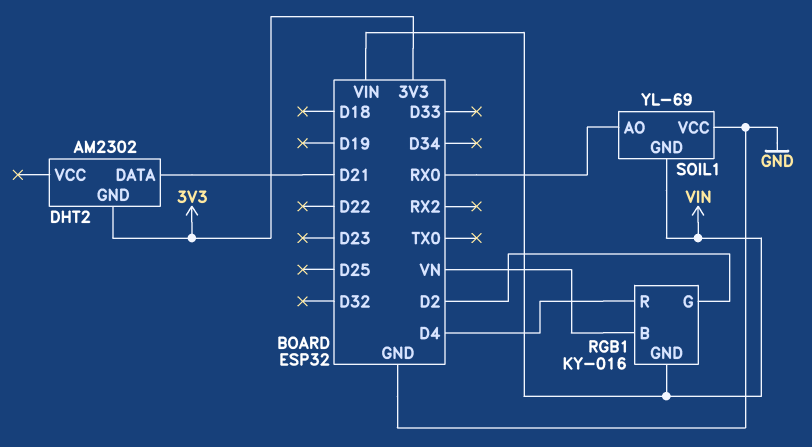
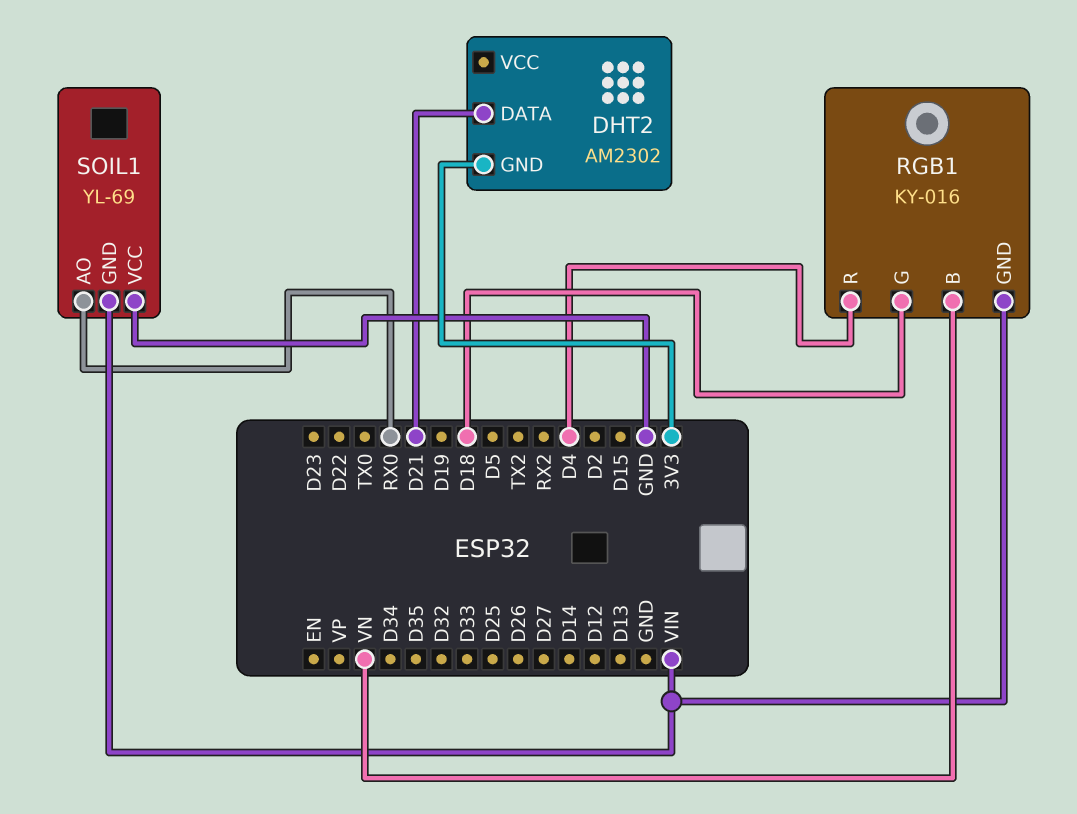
RGB1 pin G: D2 -> D18

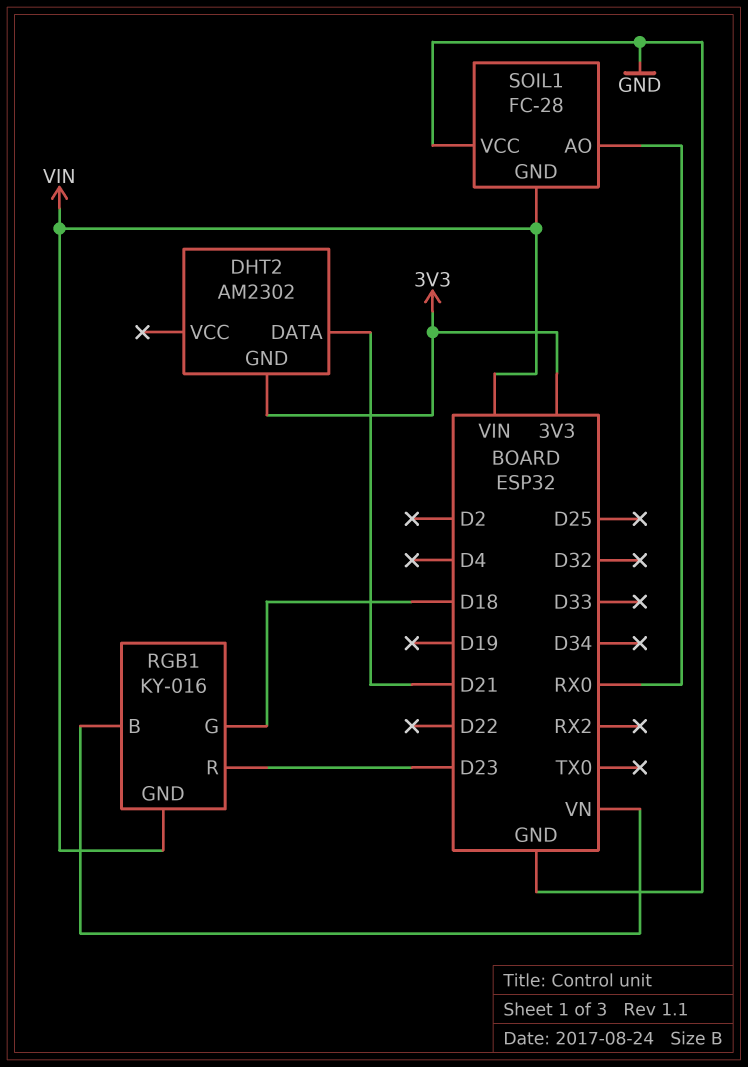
RGB1 pin R: D4 -> D23
SOIL1: YL-69 -> FC-28

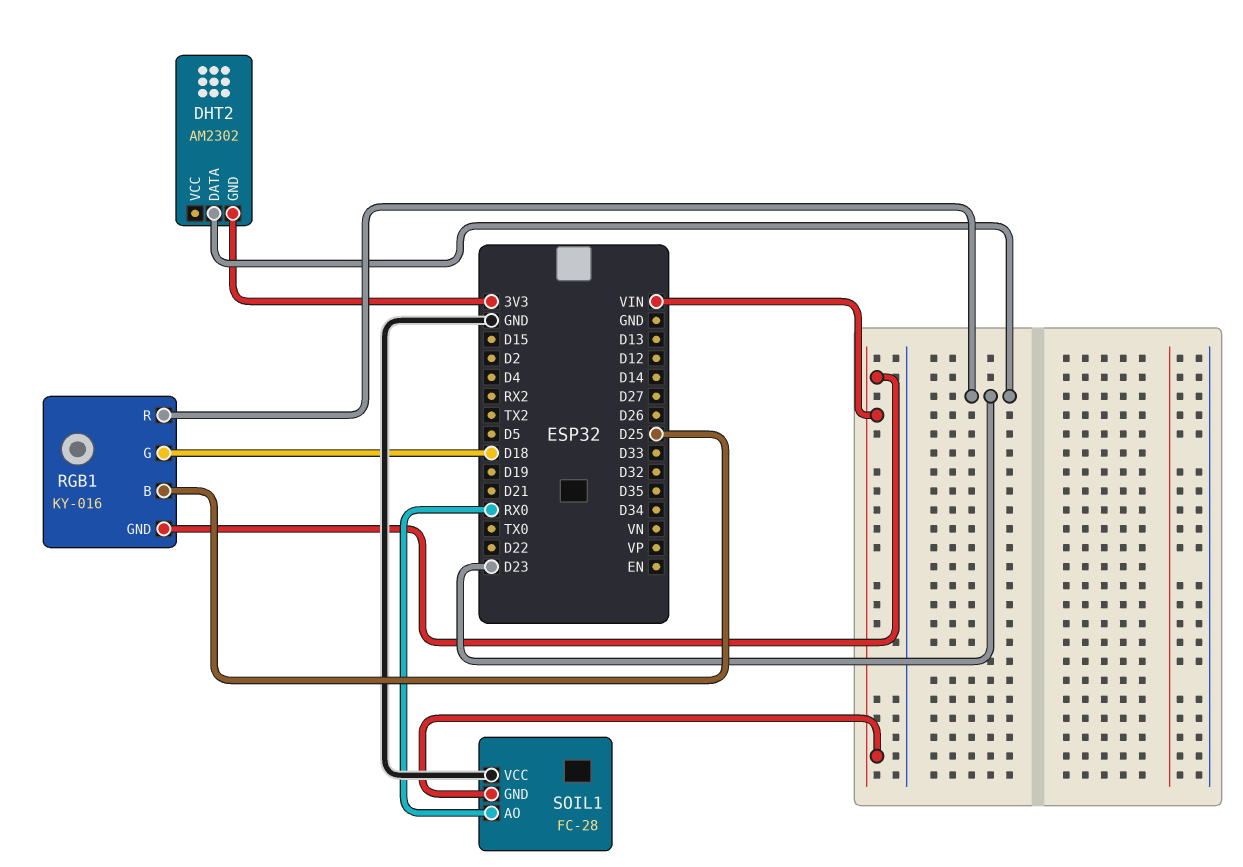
DHT2 pin DATA: D21 -> D23
RGB1 pin B: VN -> D25

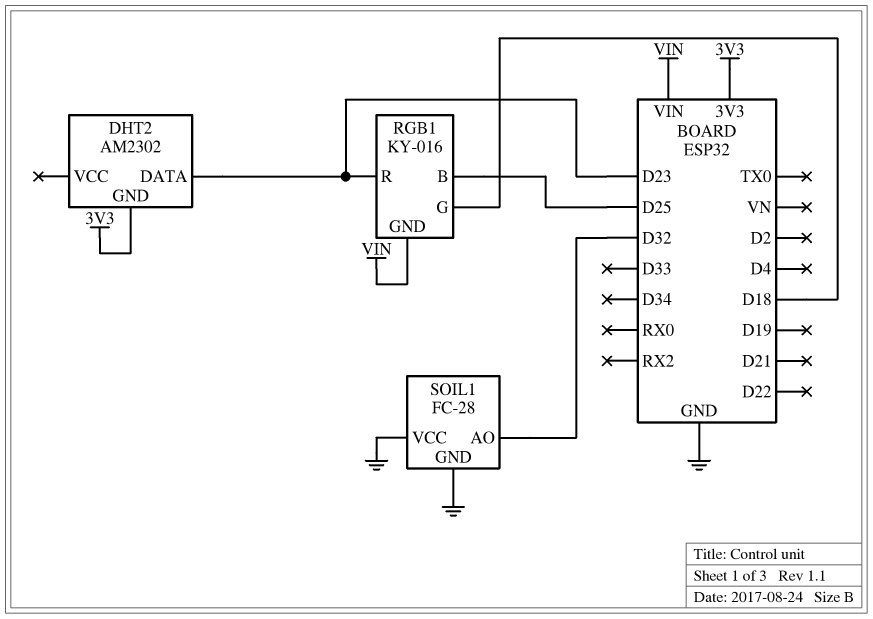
SOIL1 pin AO: RX0 -> D32
SOIL1 pin GND: VIN -> GND

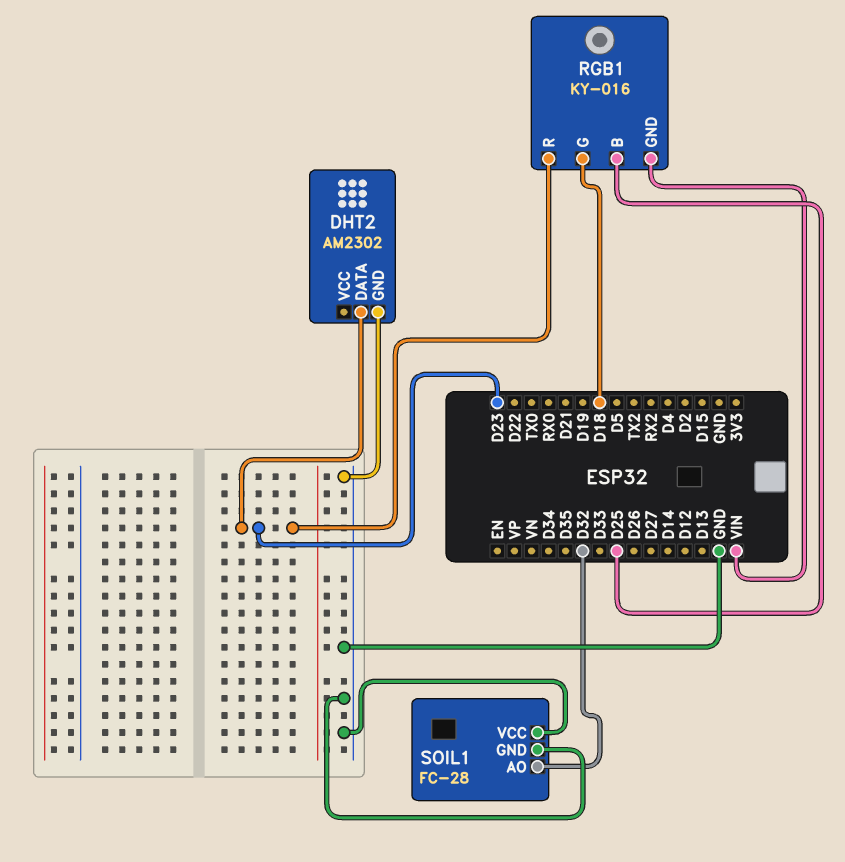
DHT2 pin GND: 3V3 -> GND

